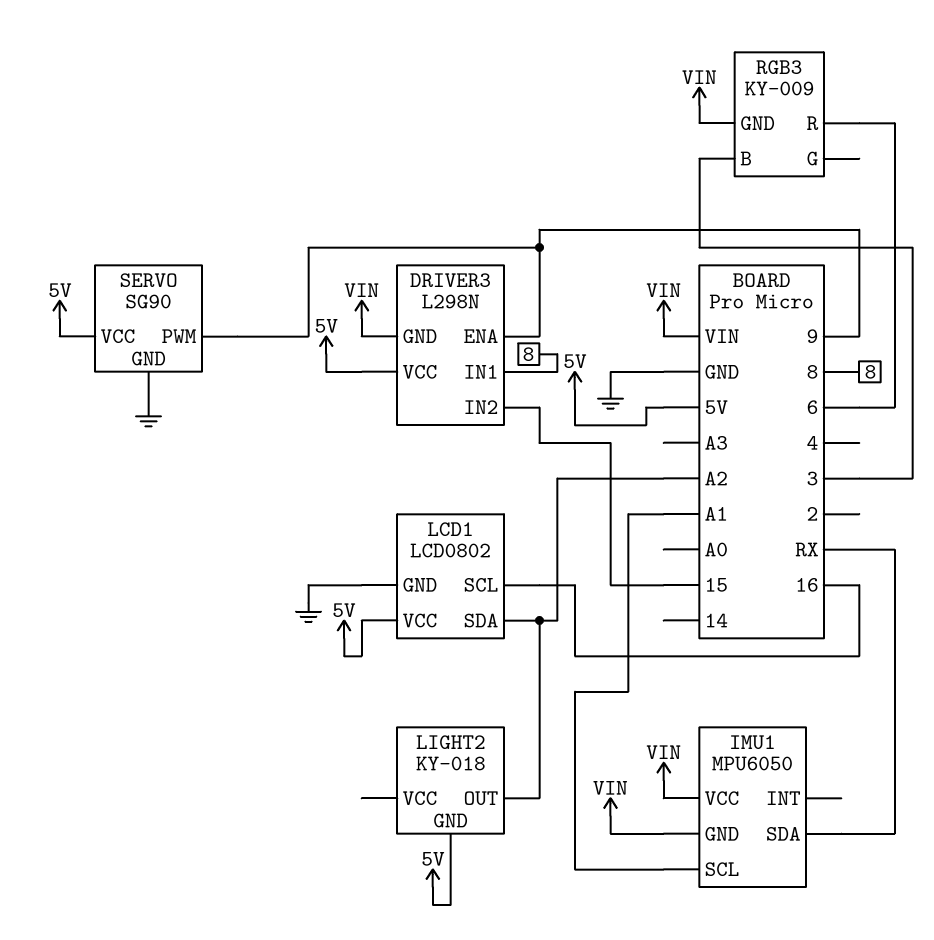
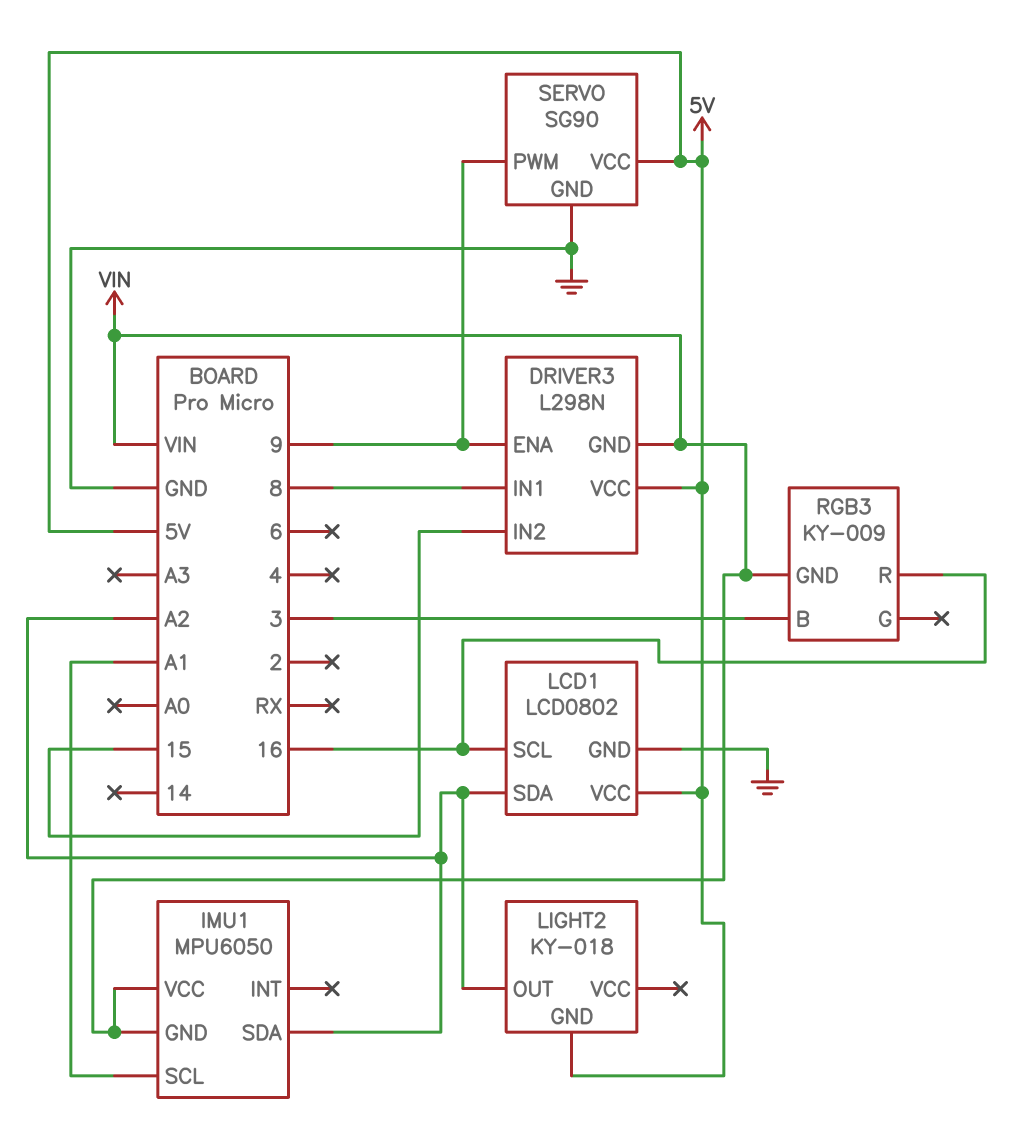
IMU1 pin SDA: RX -> A2
RGB3 pin R: 6 -> 16

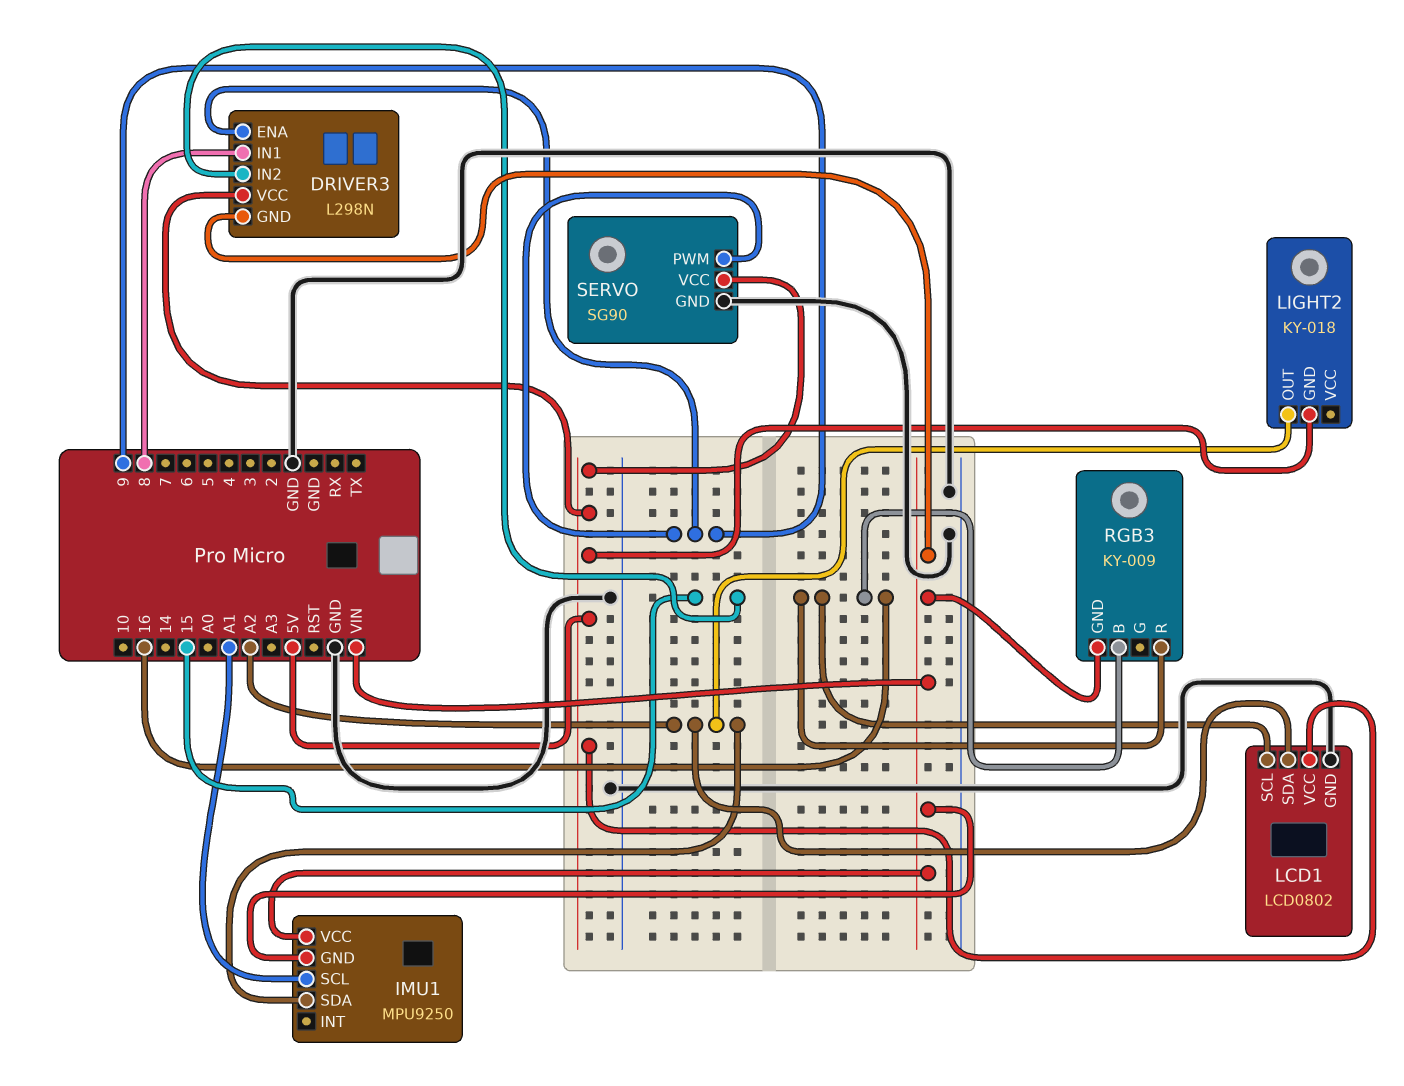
IMU1: MPU6050 -> MPU9250
RGB3 pin B: 3 -> 16

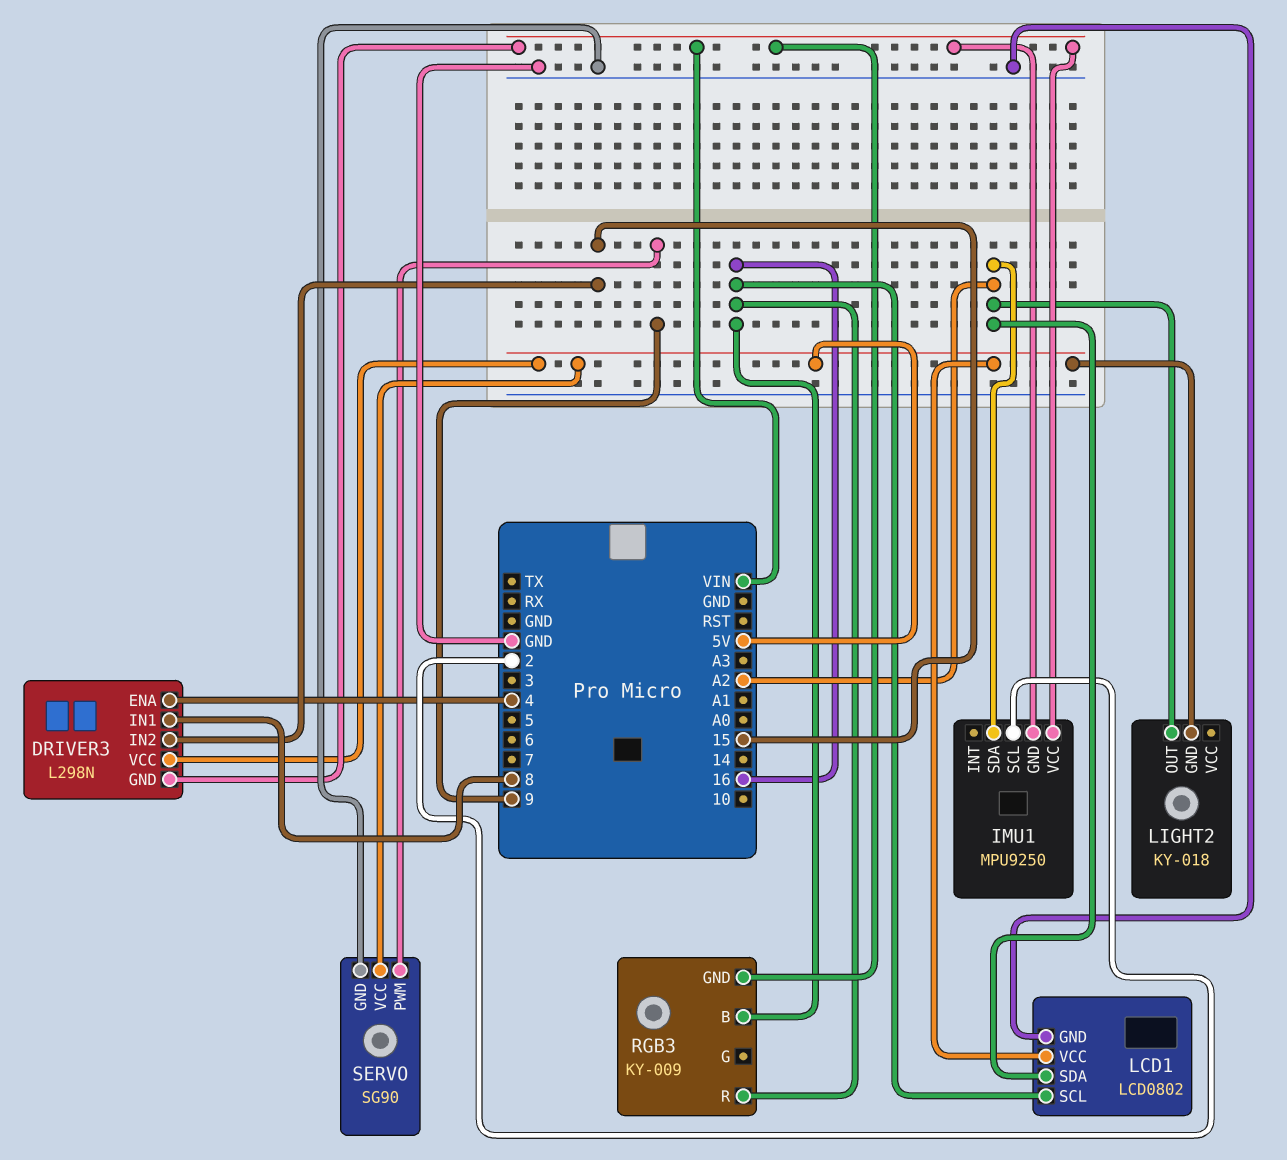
DRIVER3 pin ENA: 9 -> 4
IMU1 pin SCL: A1 -> 2

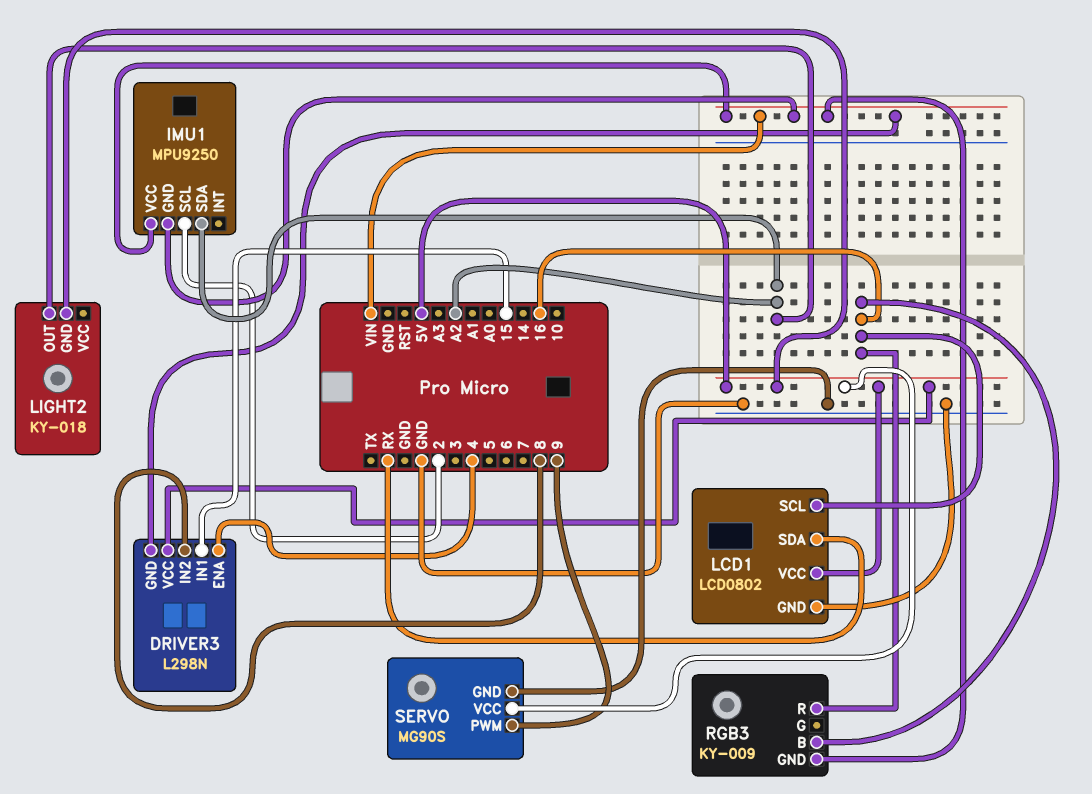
DRIVER3 pin IN1: 8 -> 15
DRIVER3 pin IN2: 15 -> 8
LCD1 pin SDA: A2 -> RX
SERVO: SG90 -> MG90S

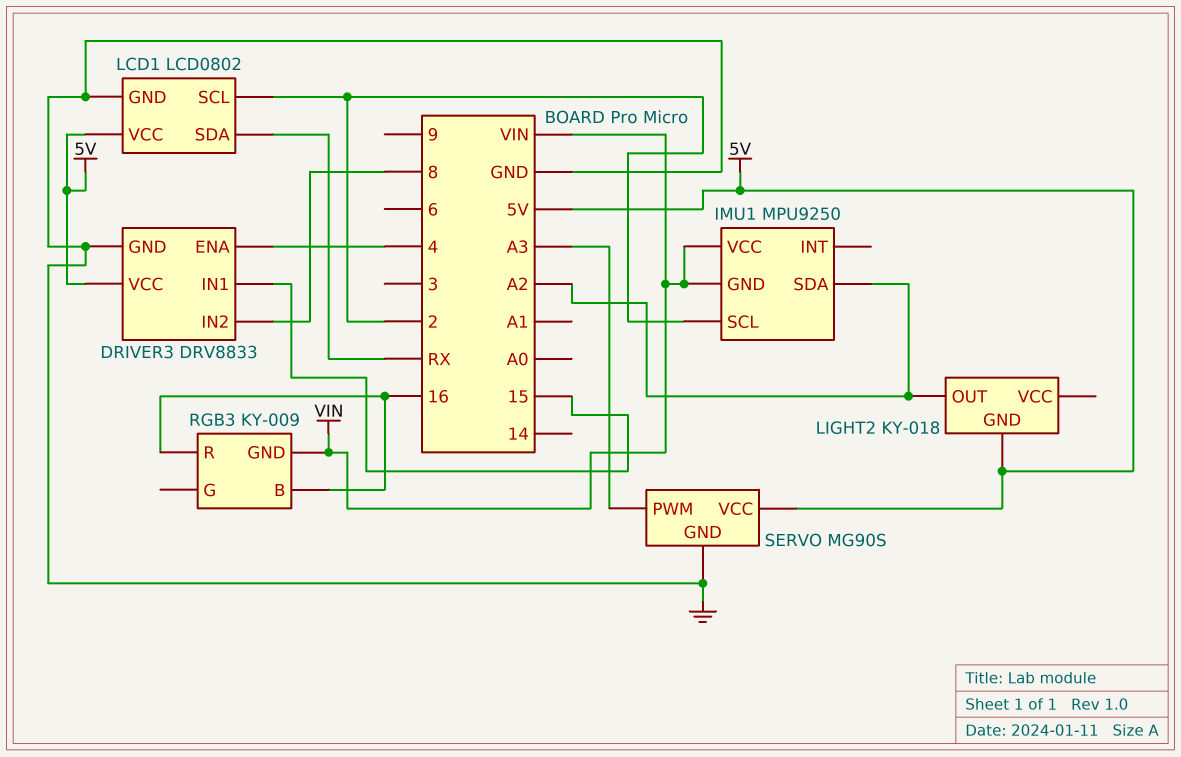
DRIVER3: L298N -> DRV8833
DRIVER3 pin GND: VIN -> GND
LCD1 pin SCL: 16 -> 2
SERVO pin PWM: 9 -> A3

